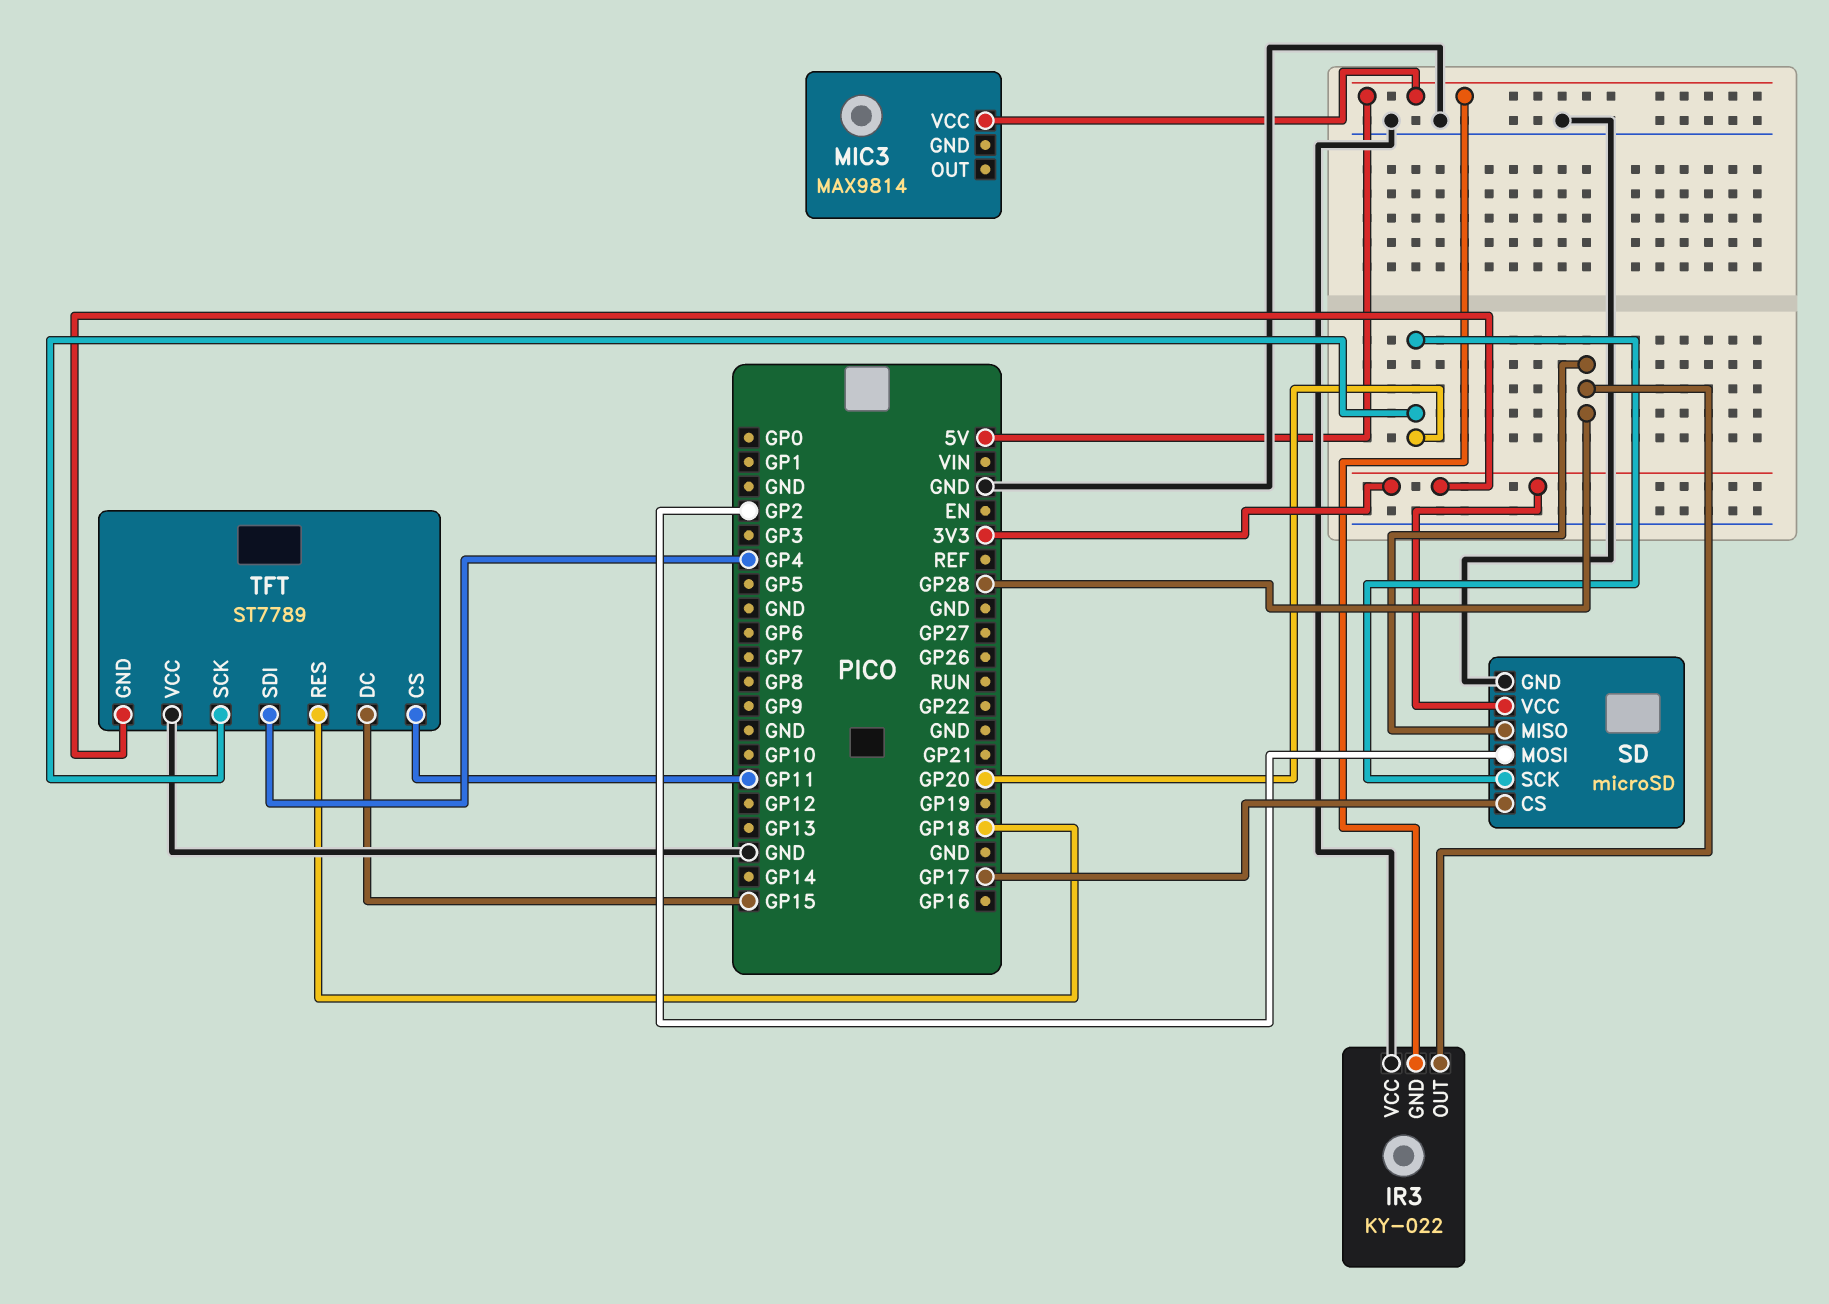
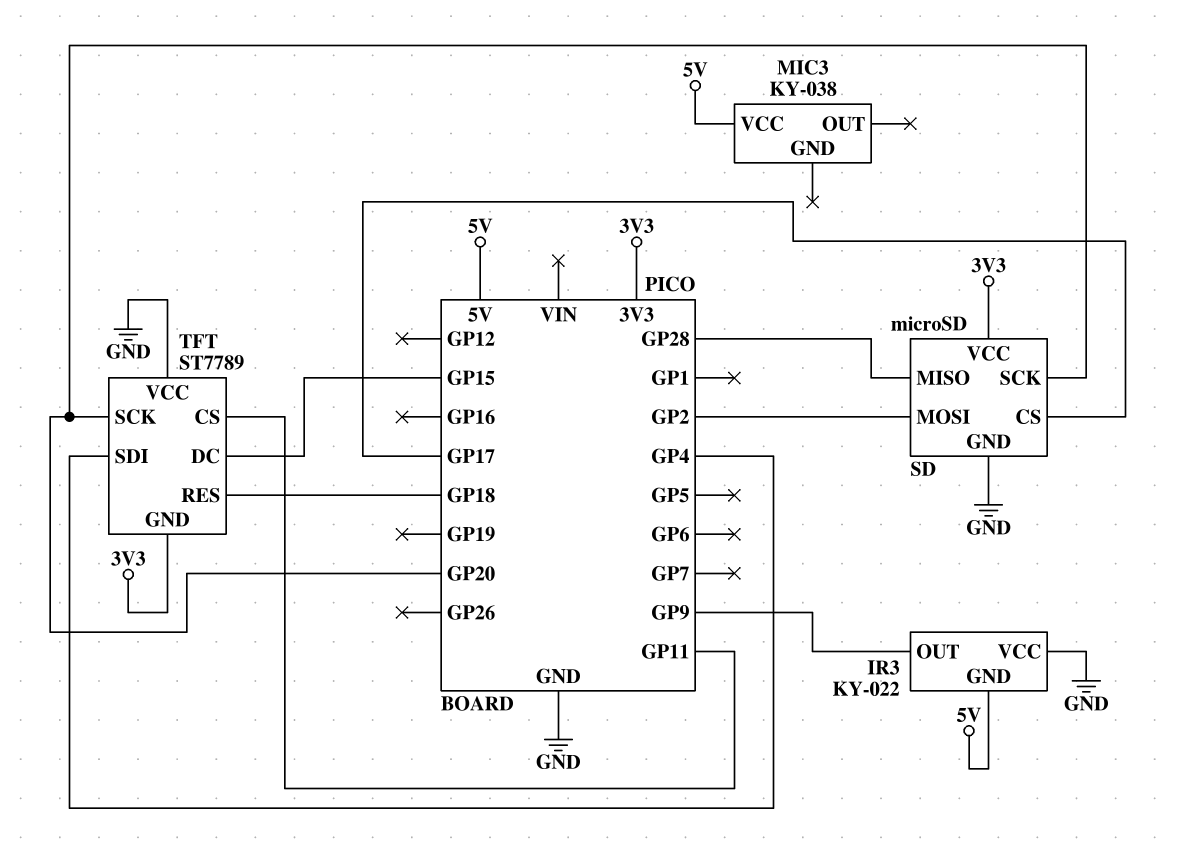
IR3 pin OUT: GP28 -> GP9
MIC3: MAX9814 -> KY-038

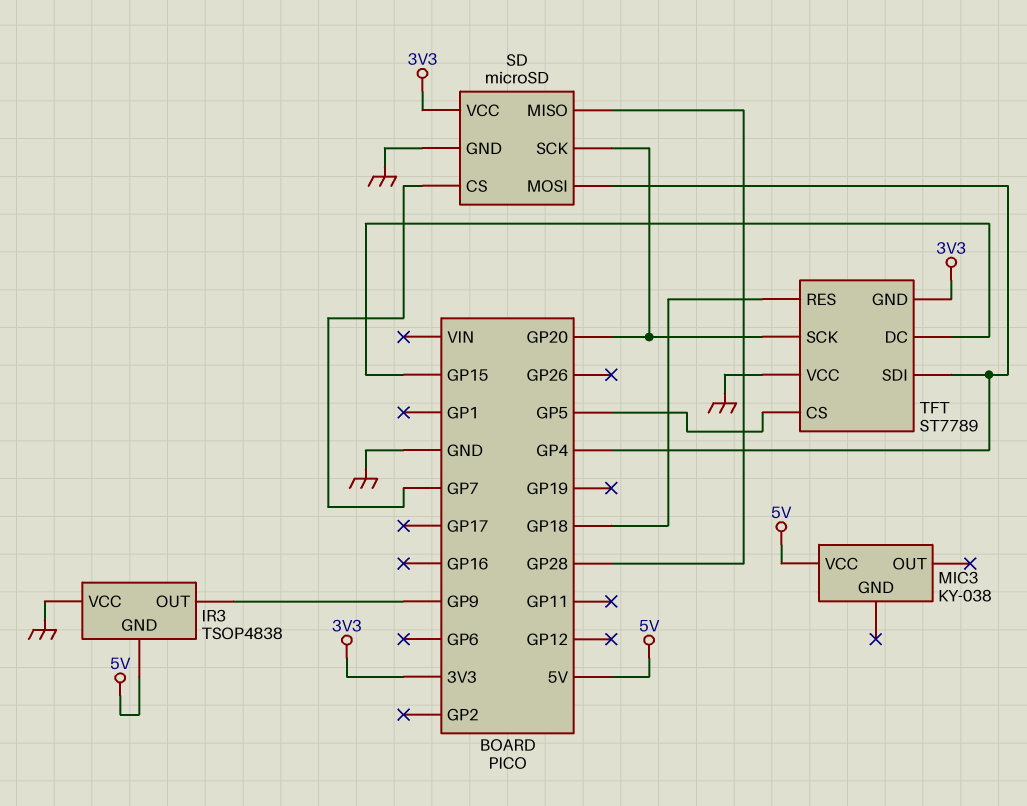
IR3: KY-022 -> TSOP4838
SD pin CS: GP17 -> GP7
SD pin MOSI: GP2 -> GP4
TFT pin CS: GP11 -> GP5

